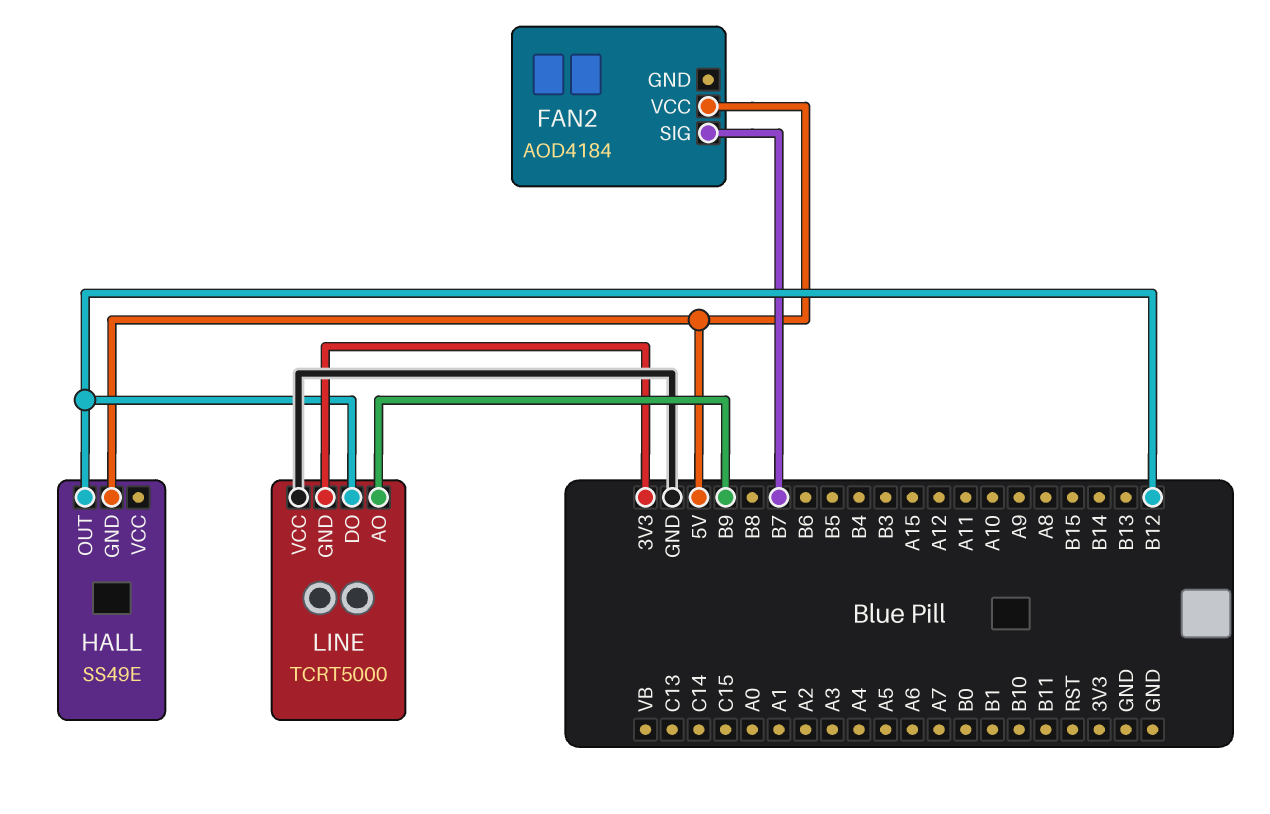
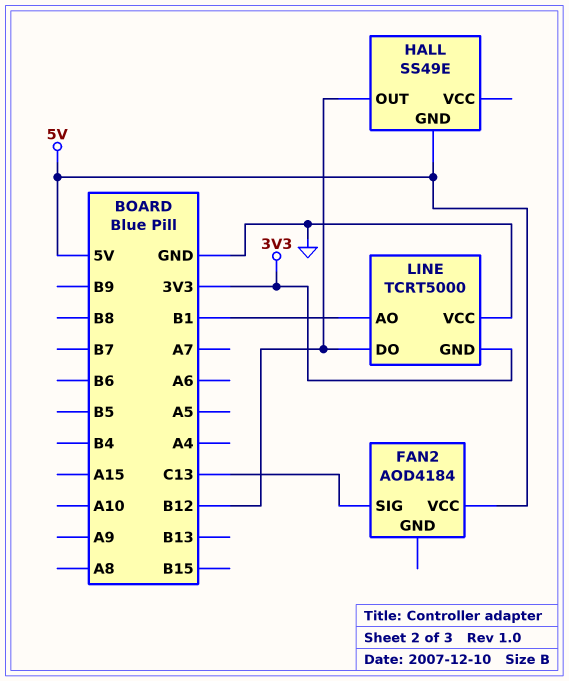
FAN2 pin SIG: B7 -> C13
LINE pin AO: B9 -> B1

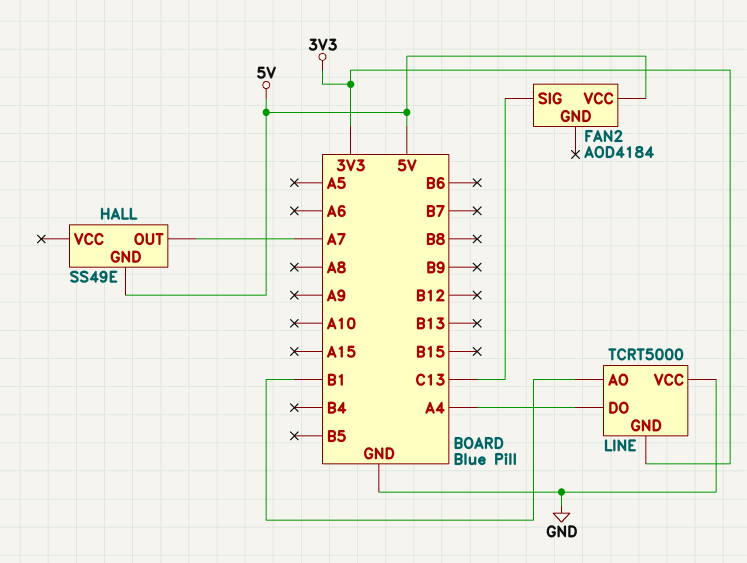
HALL pin OUT: B12 -> A7
LINE pin DO: B12 -> A4

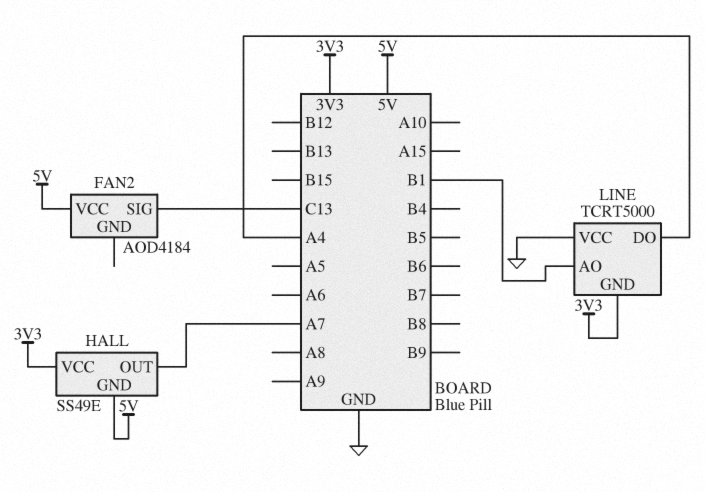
HALL pin VCC: none -> 3V3

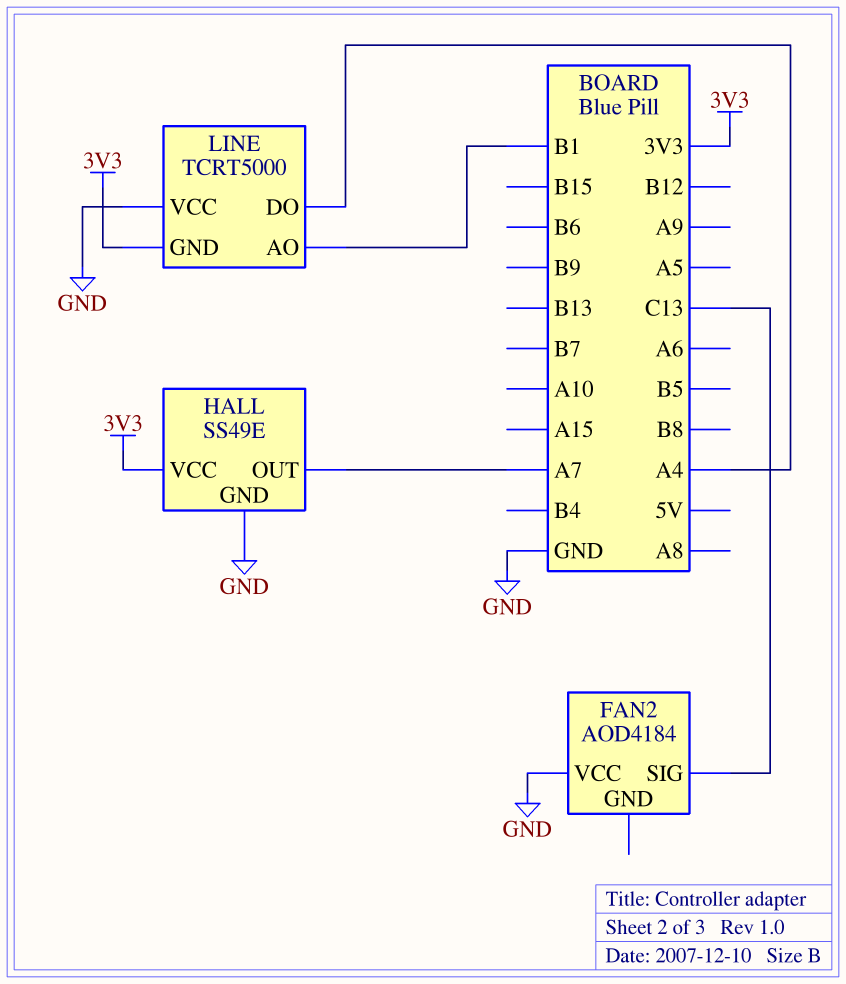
FAN2 pin VCC: 5V -> GND
HALL pin GND: 5V -> GND

